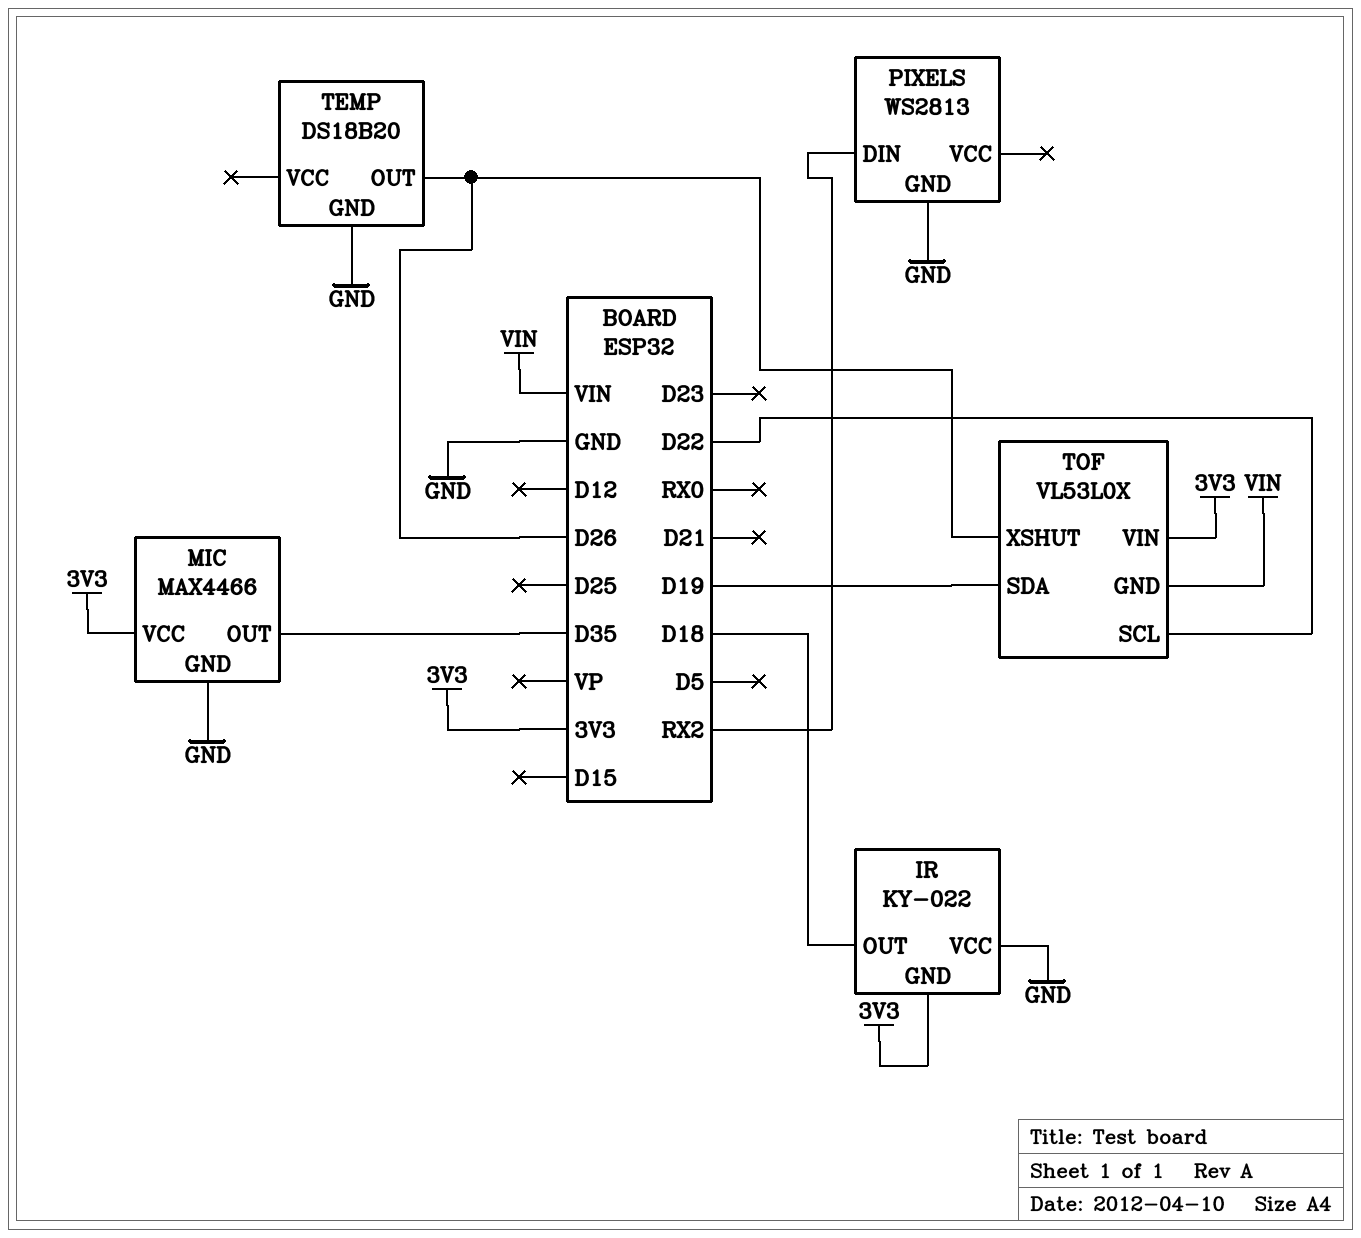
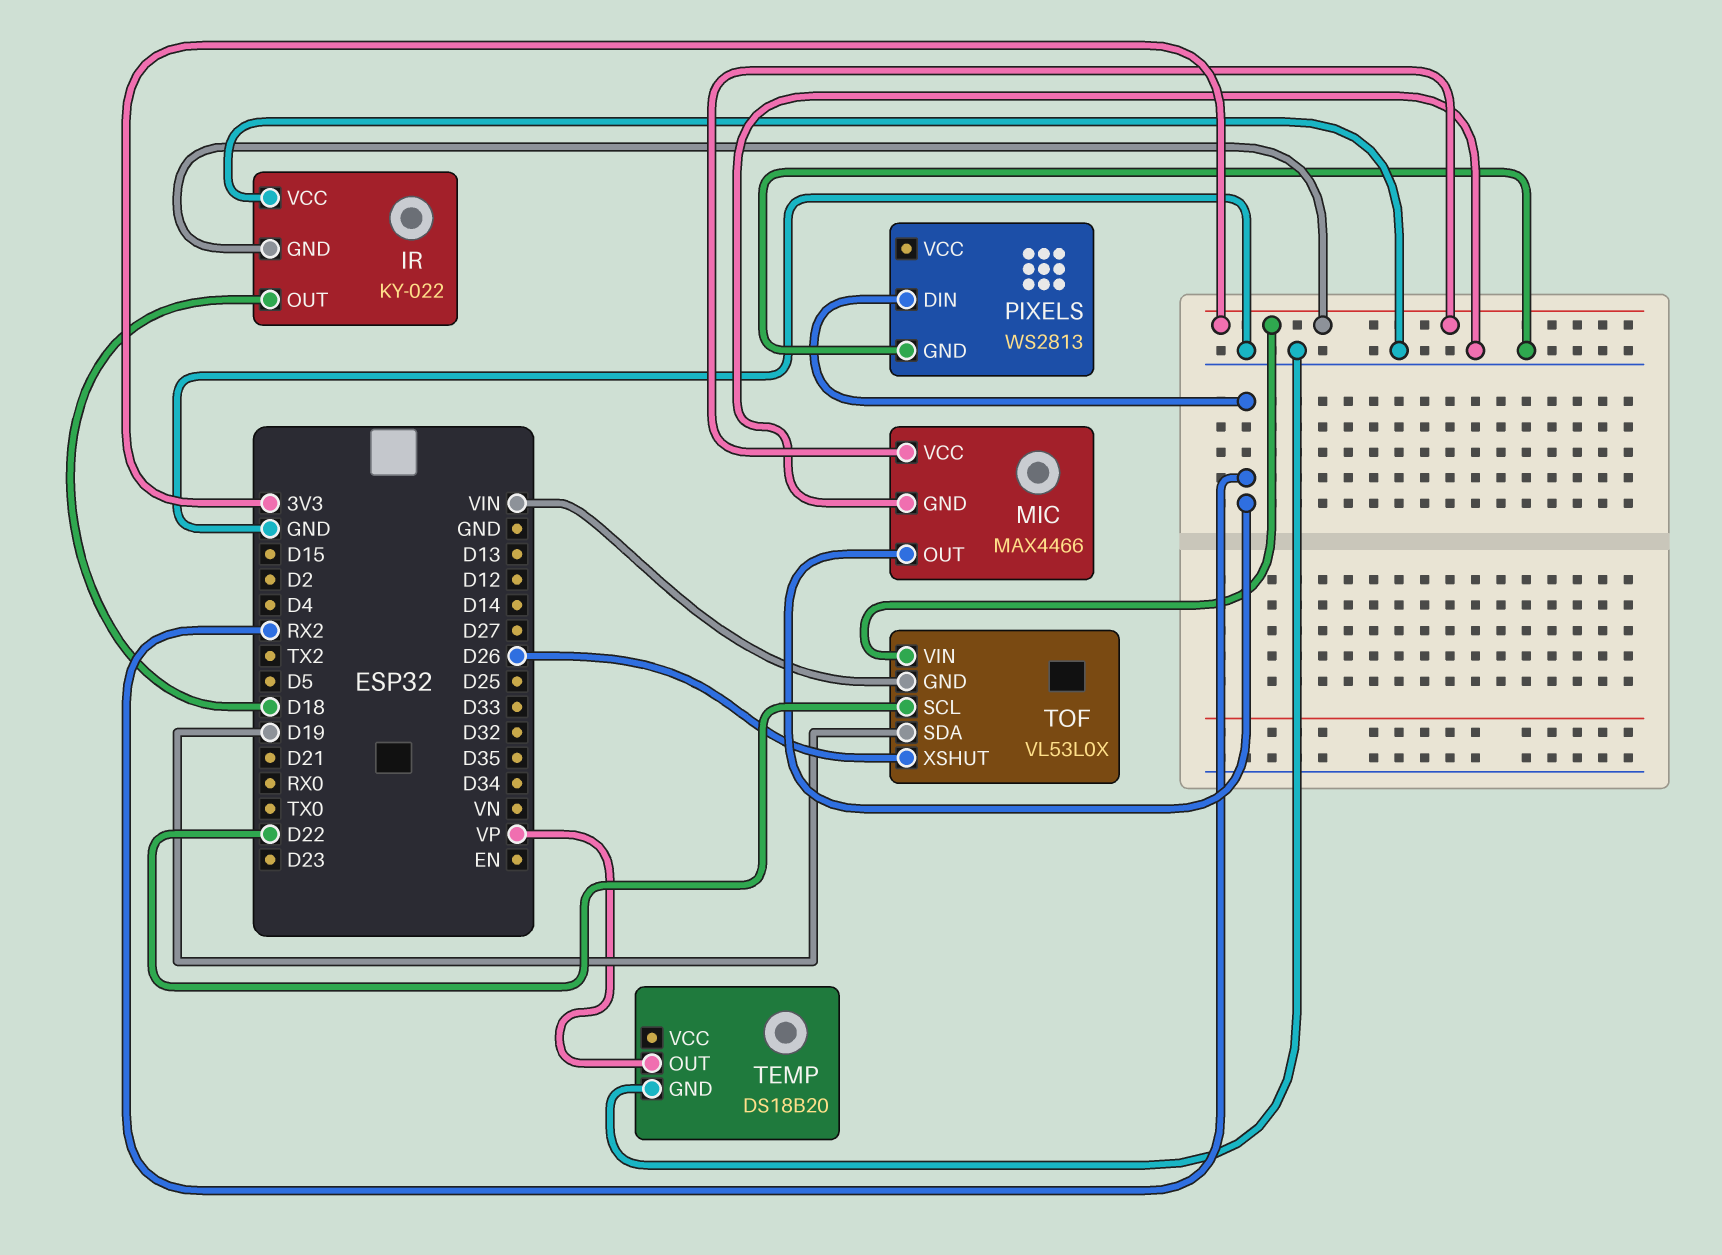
MIC pin OUT: D35 -> RX2
TEMP pin OUT: D26 -> VP

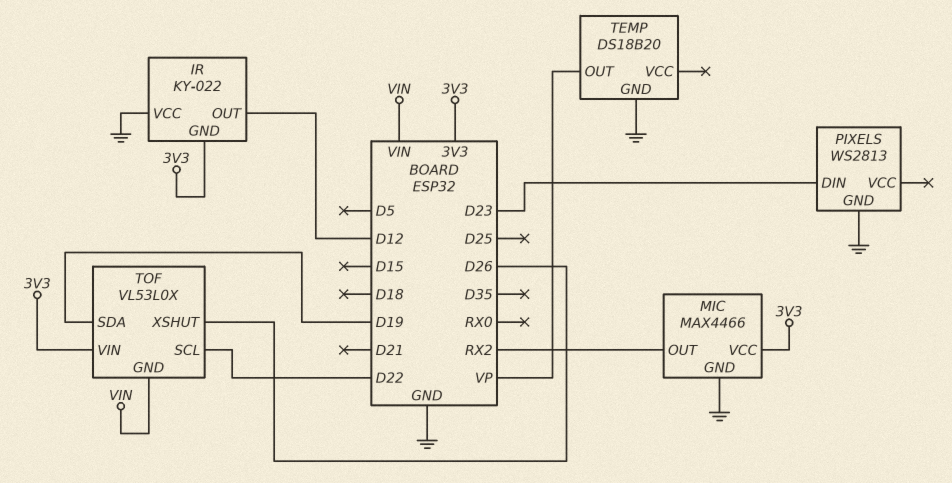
IR pin OUT: D18 -> D12
PIXELS pin DIN: RX2 -> D23

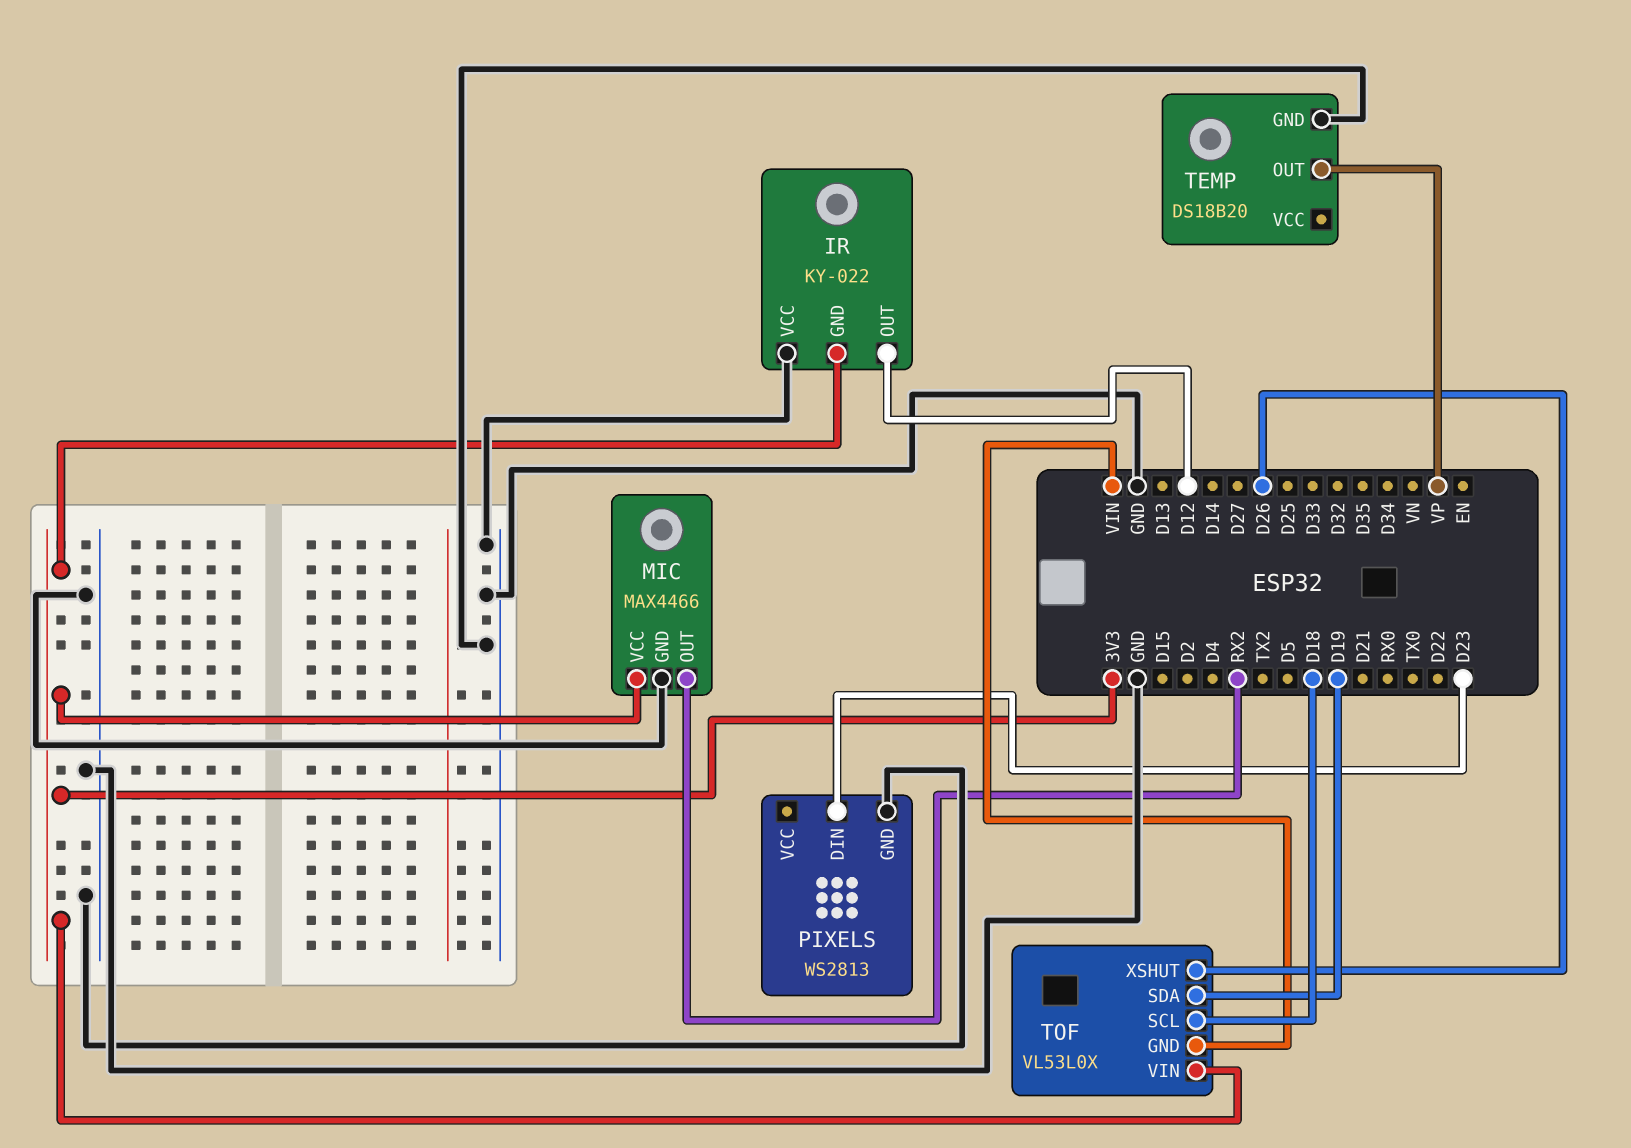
TOF pin SCL: D22 -> D18

